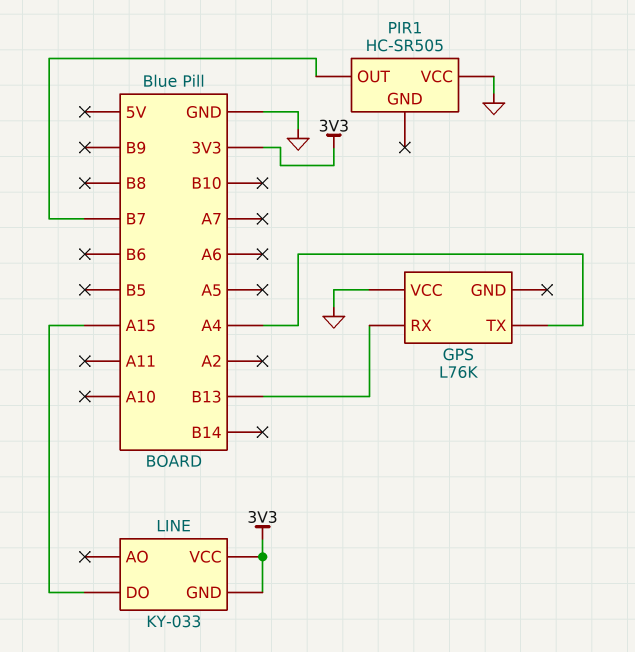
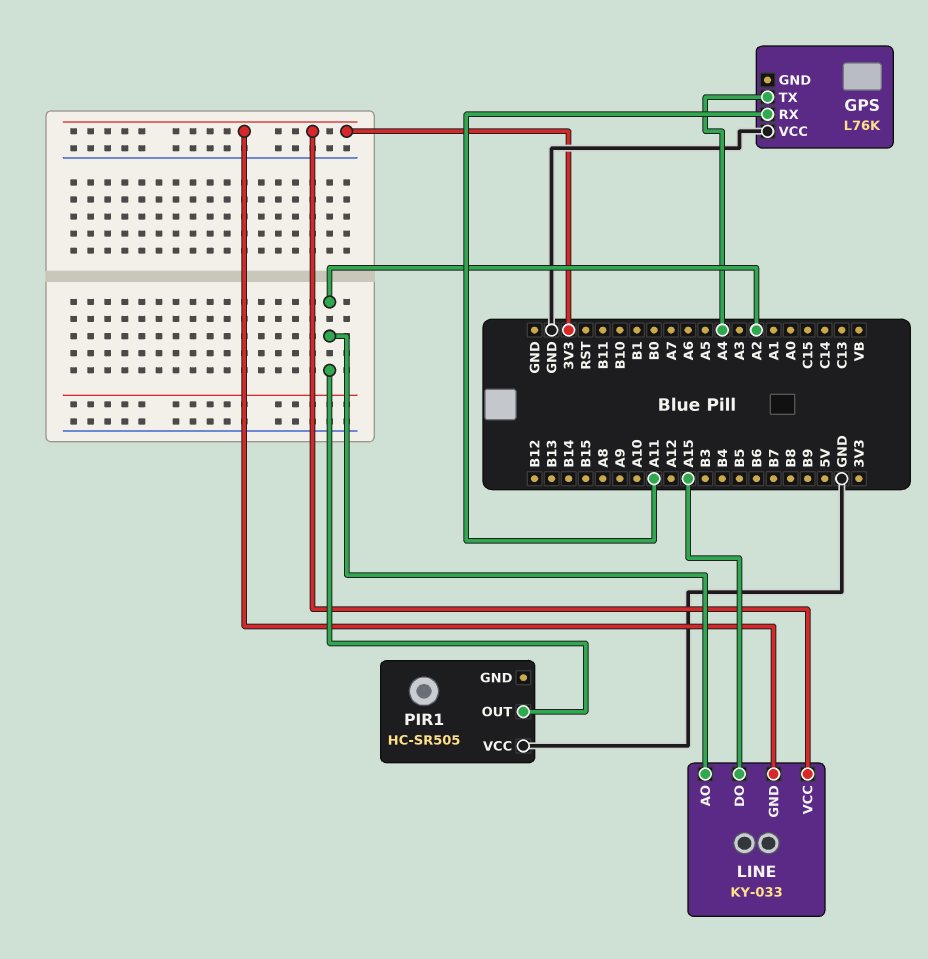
GPS pin RX: B13 -> A11
LINE pin AO: none -> A2
PIR1 pin OUT: B7 -> A2

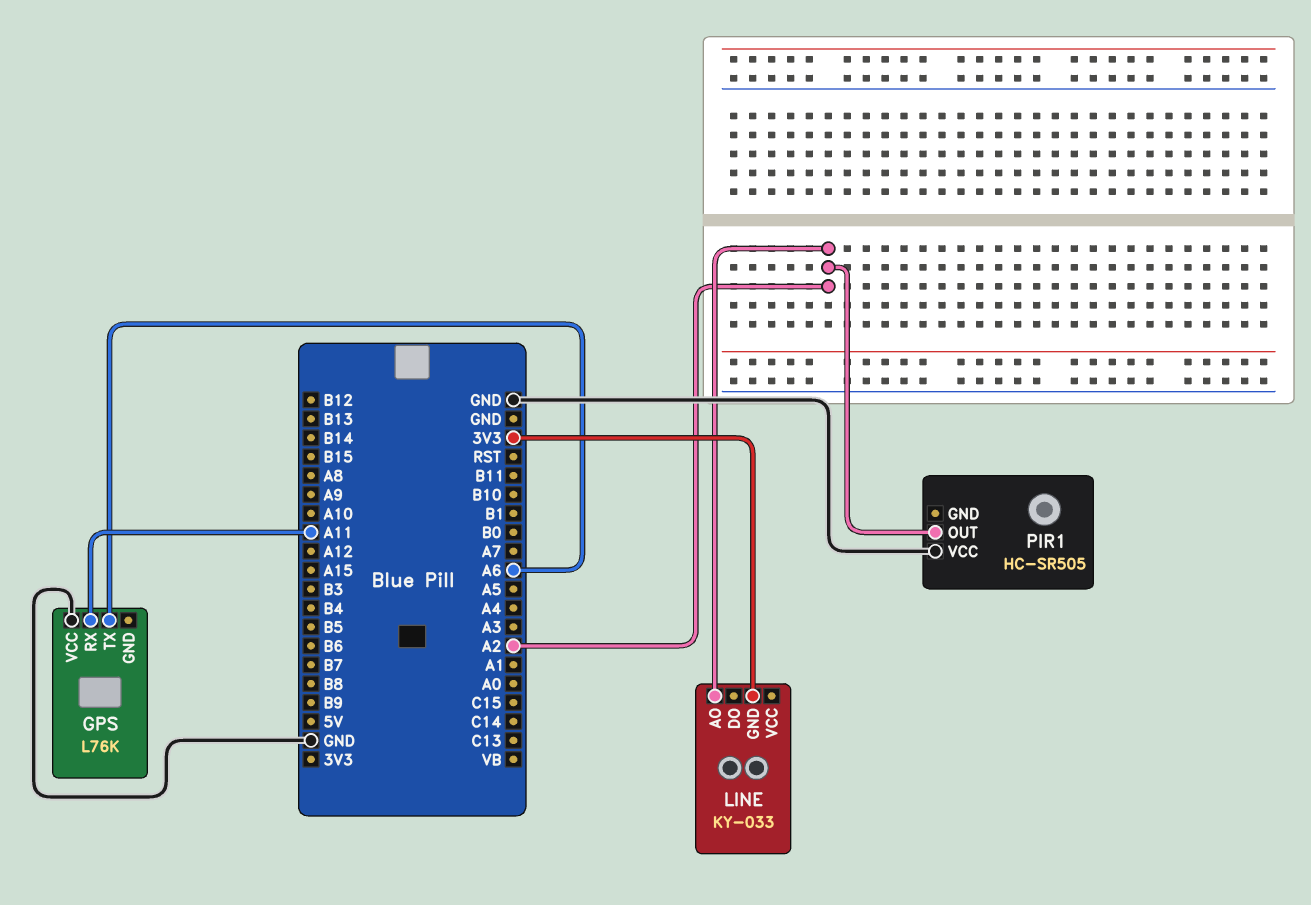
GPS pin TX: A4 -> A6
LINE pin DO: A15 -> none
LINE pin VCC: 3V3 -> none

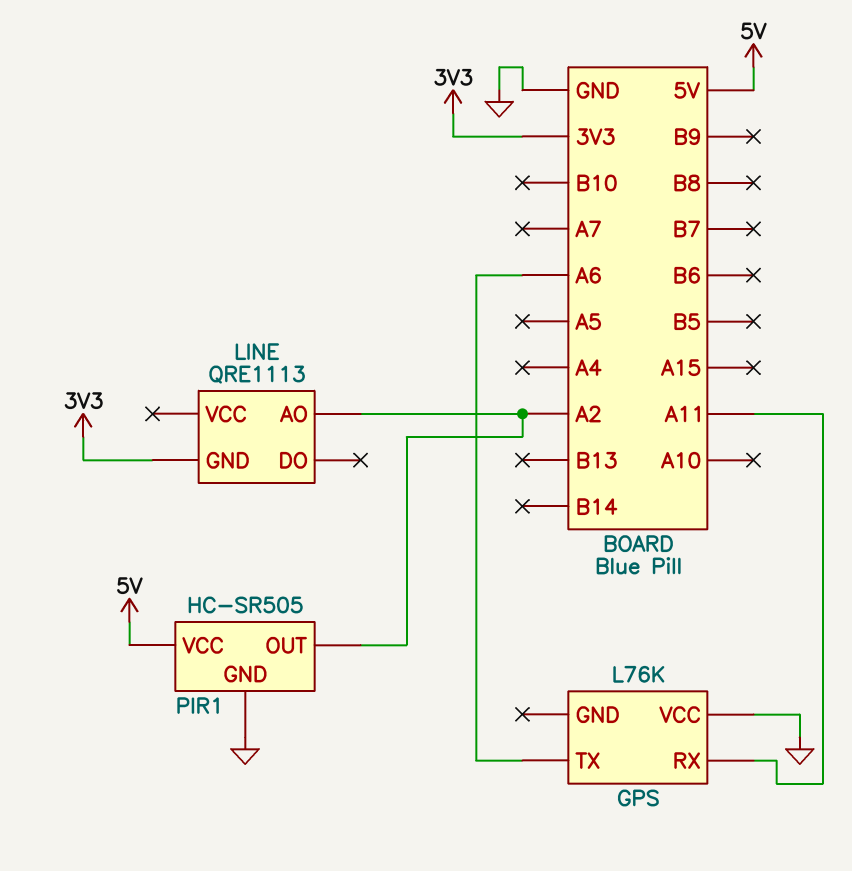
LINE: KY-033 -> QRE1113
PIR1 pin GND: none -> GND
PIR1 pin VCC: GND -> 5V

